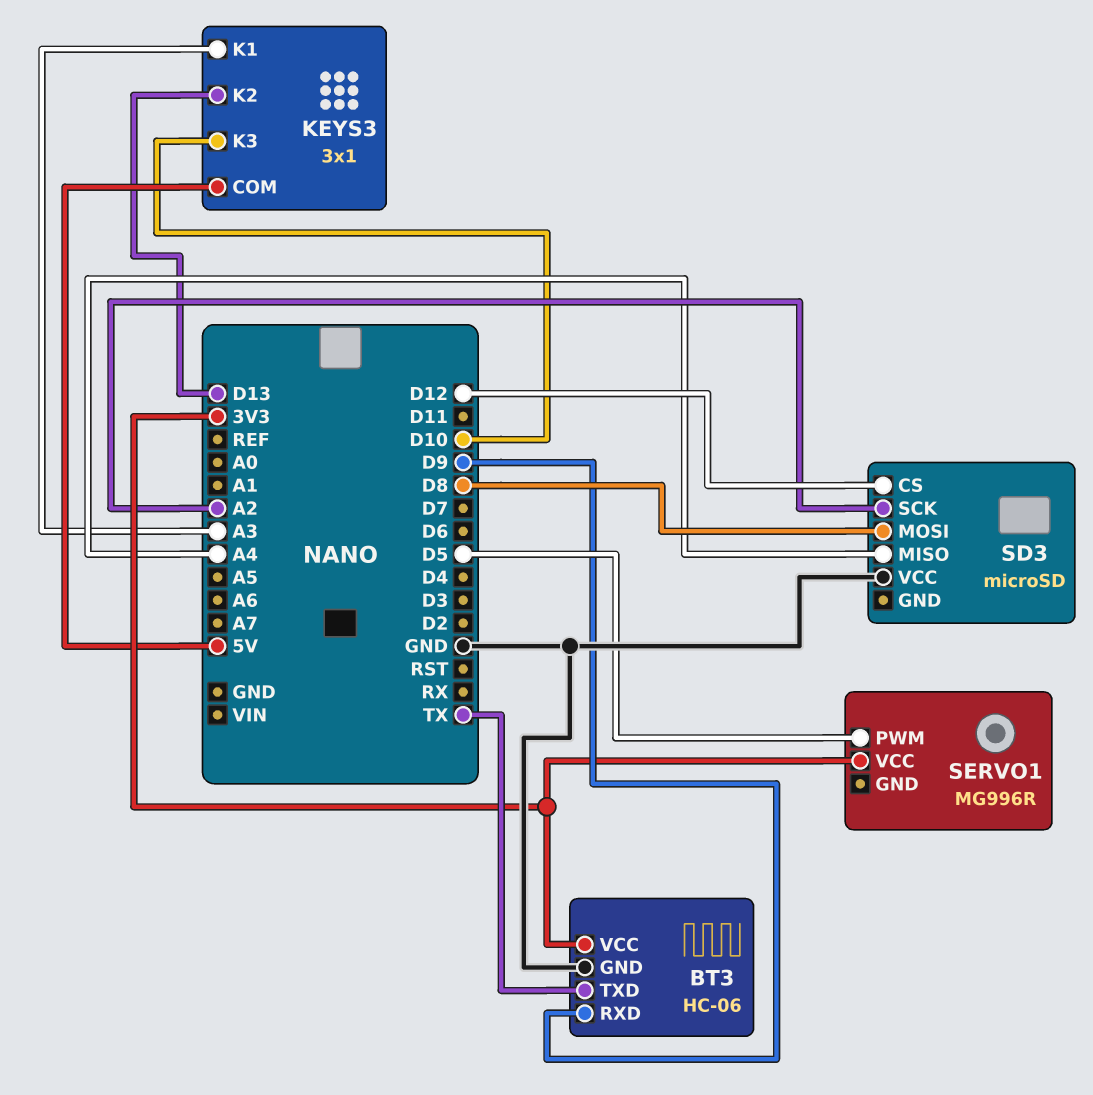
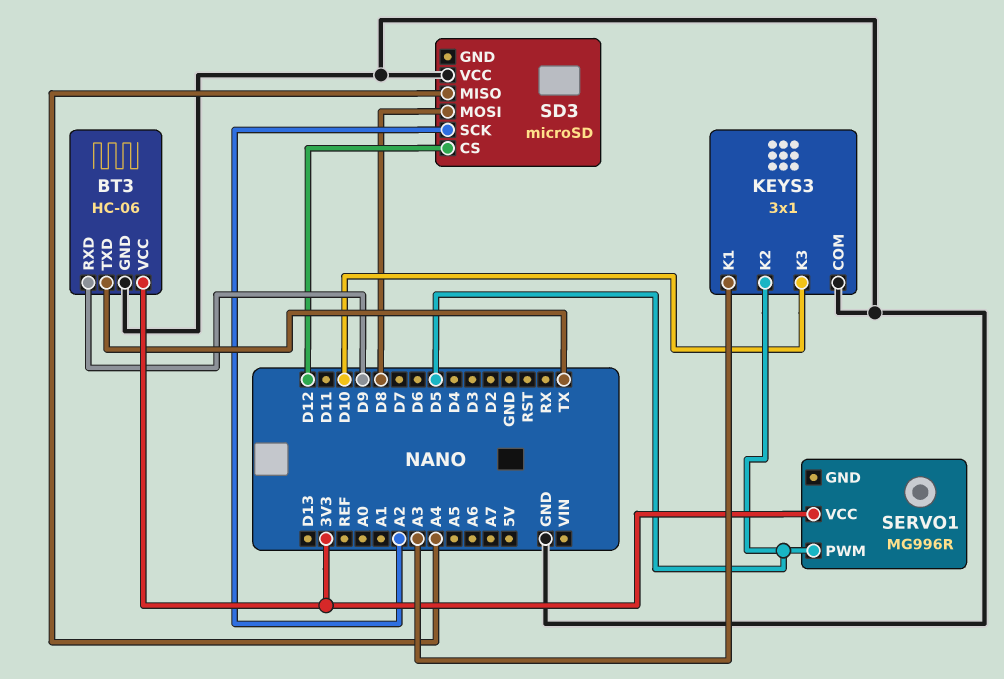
KEYS3 pin COM: 5V -> GND
KEYS3 pin K2: D13 -> D5

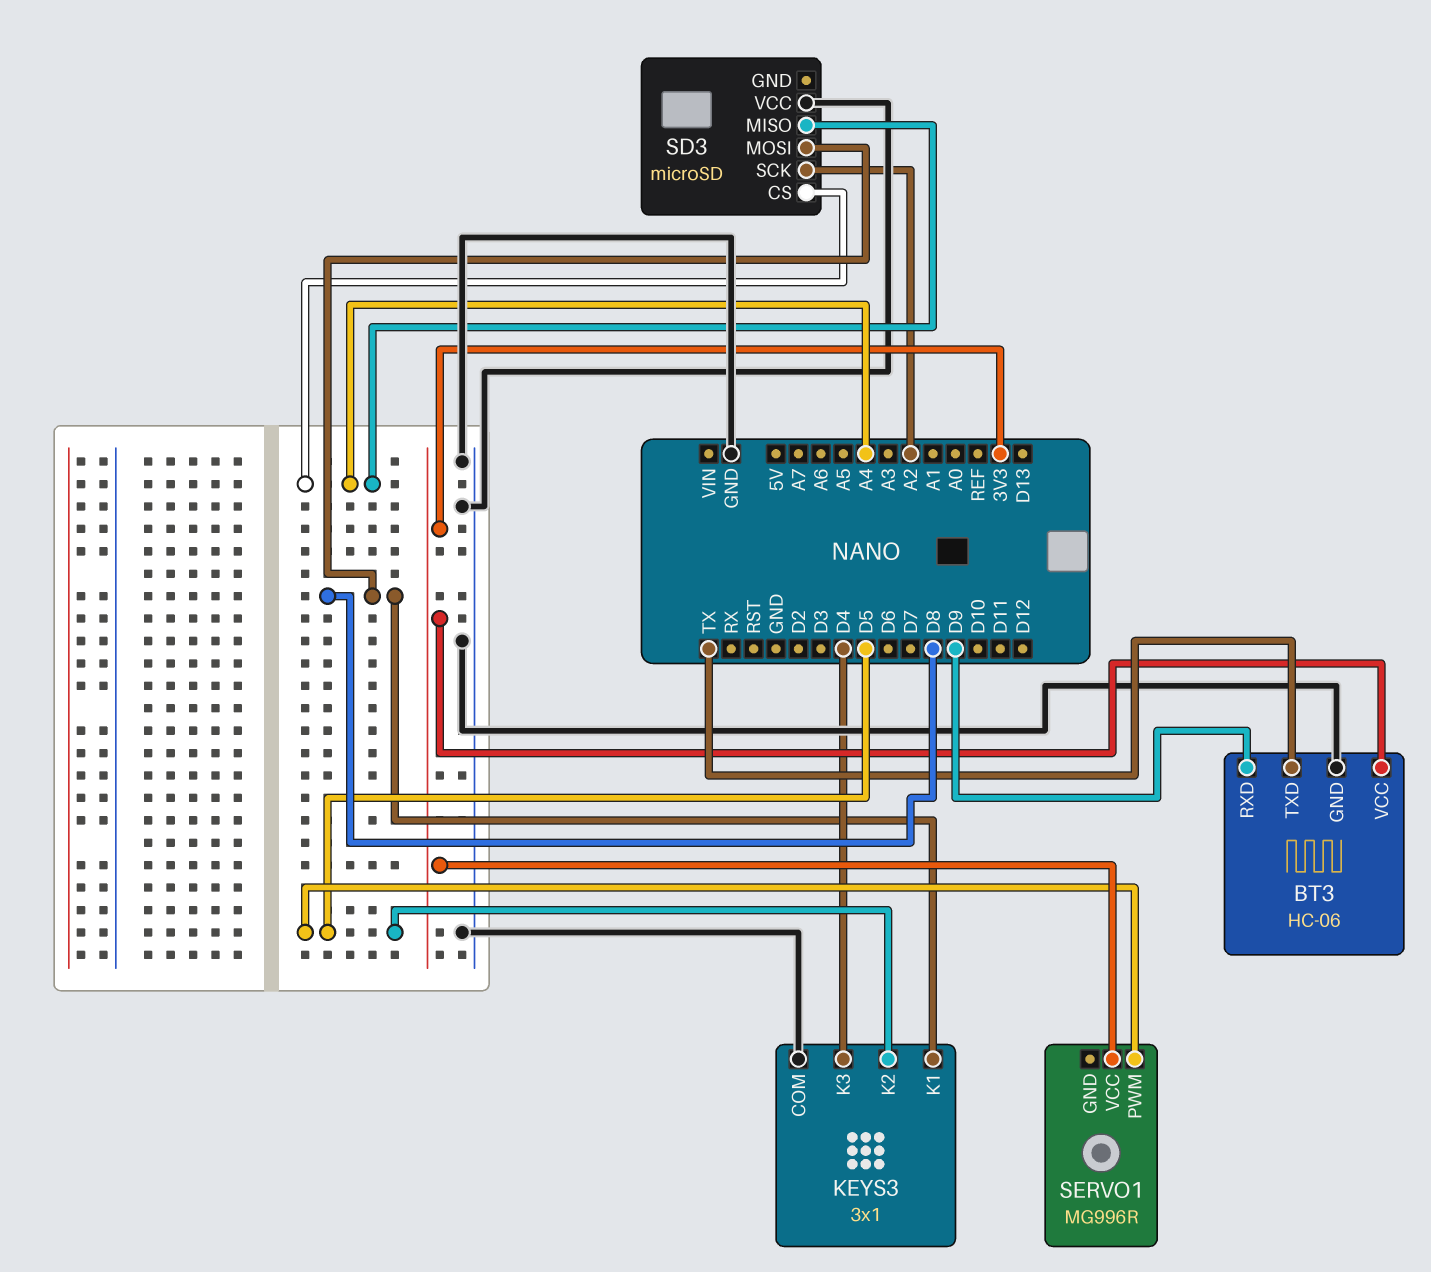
KEYS3 pin K1: A3 -> D8
KEYS3 pin K3: D10 -> D4
SD3 pin CS: D12 -> A4

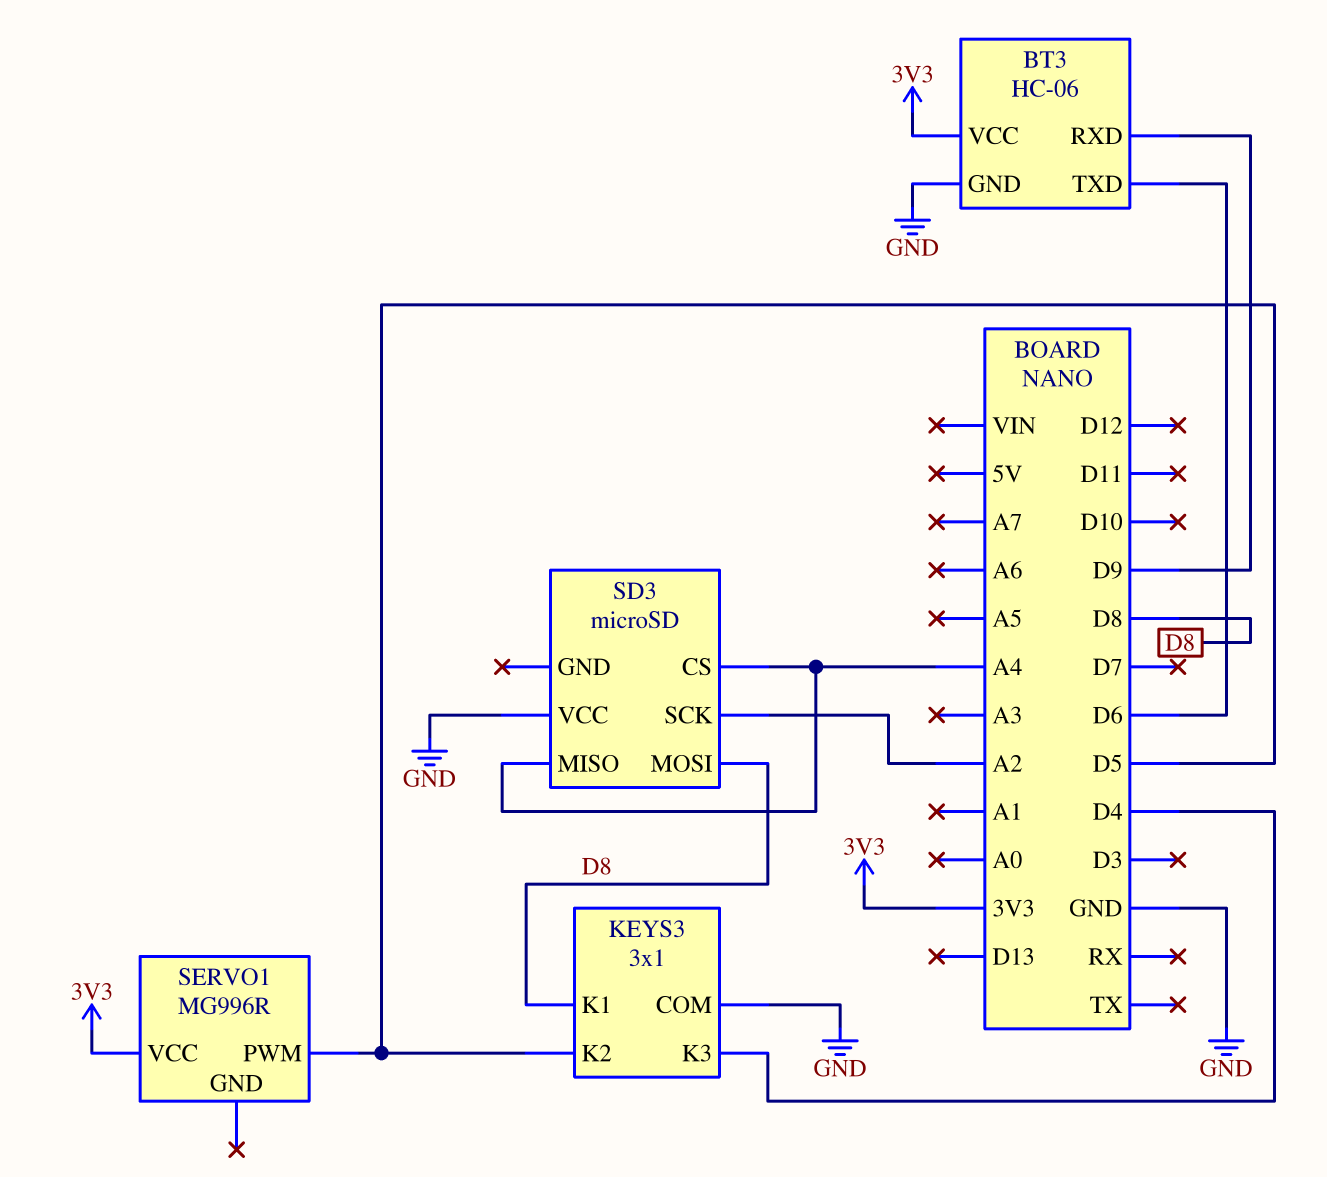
BT3 pin TXD: TX -> D6

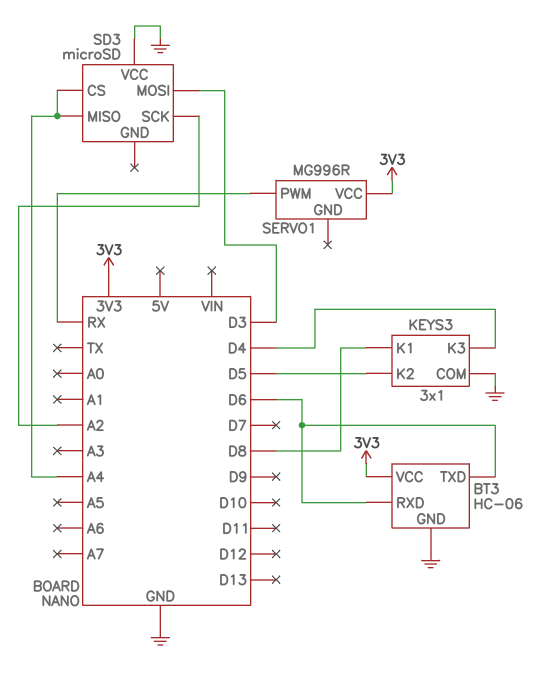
BT3 pin RXD: D9 -> D6
SD3 pin MOSI: D8 -> D3
SERVO1 pin PWM: D5 -> RX

